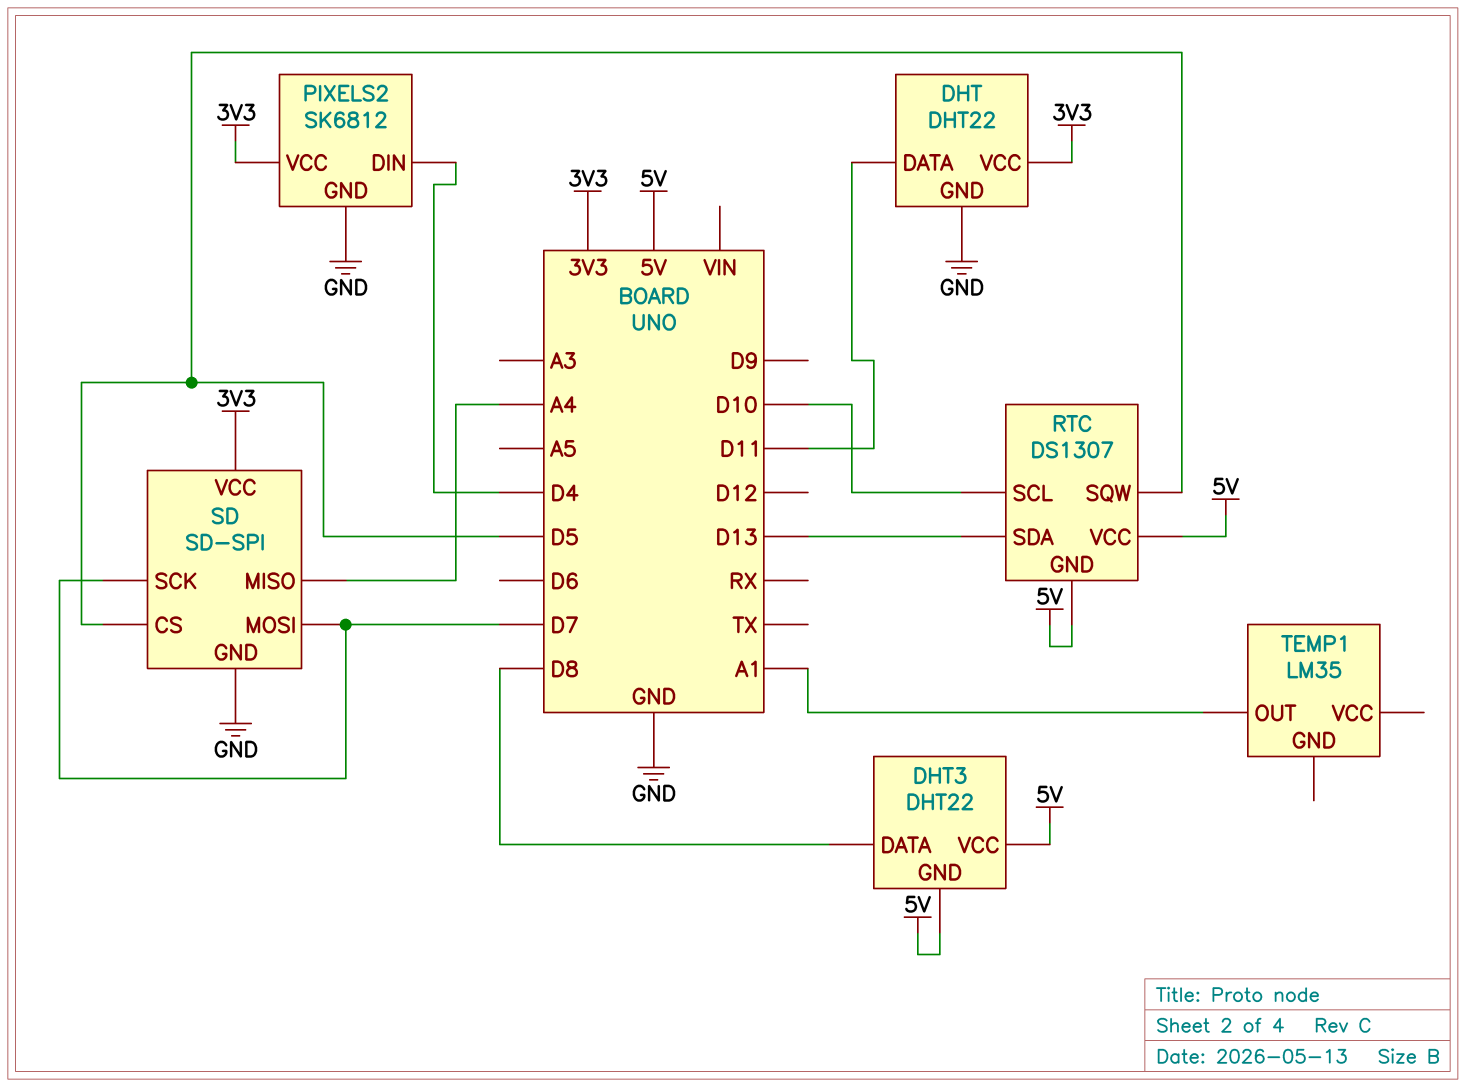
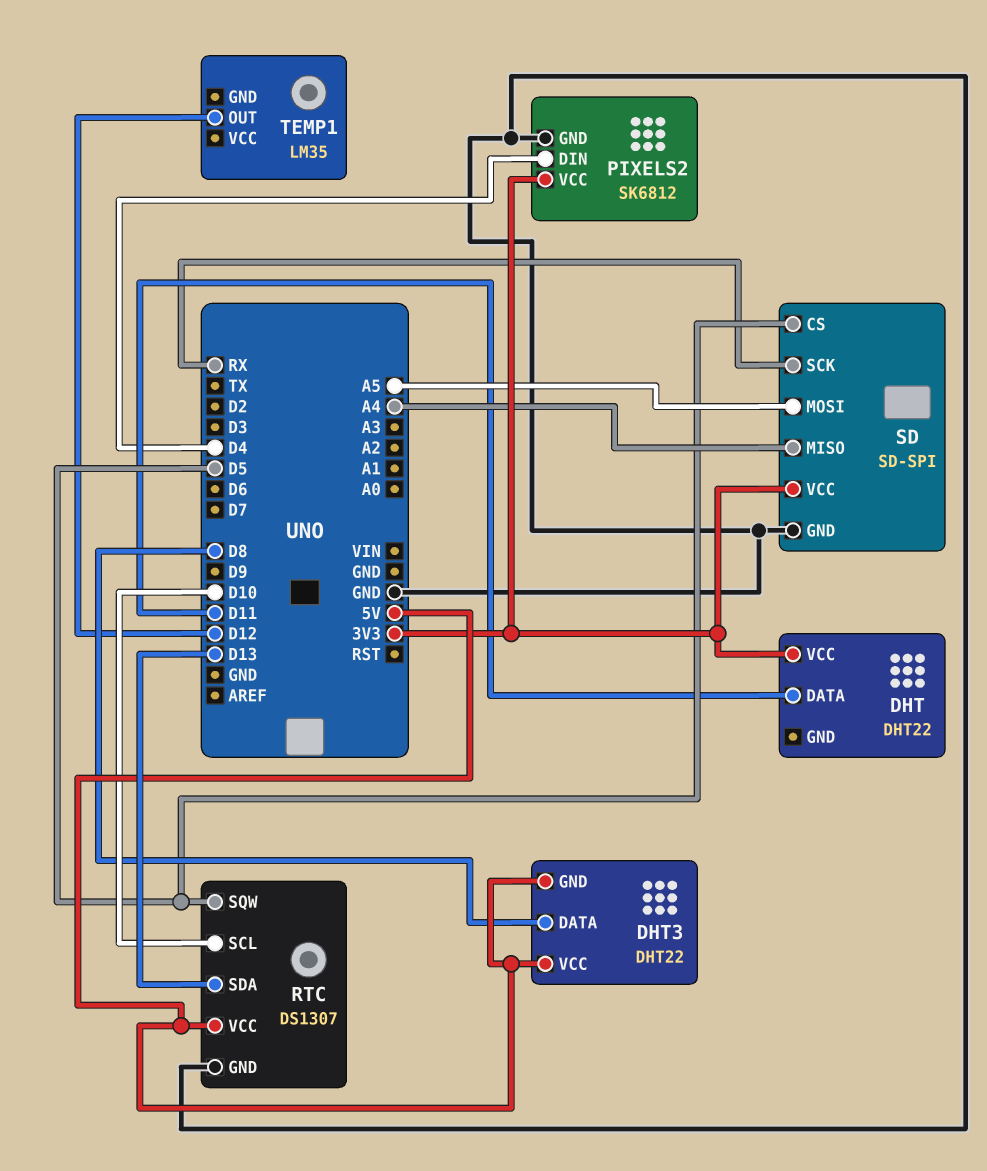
DHT pin GND: GND -> none
RTC pin GND: 5V -> GND
SD pin MOSI: D7 -> A5
SD pin SCK: D7 -> RX
TEMP1 pin OUT: A1 -> D12

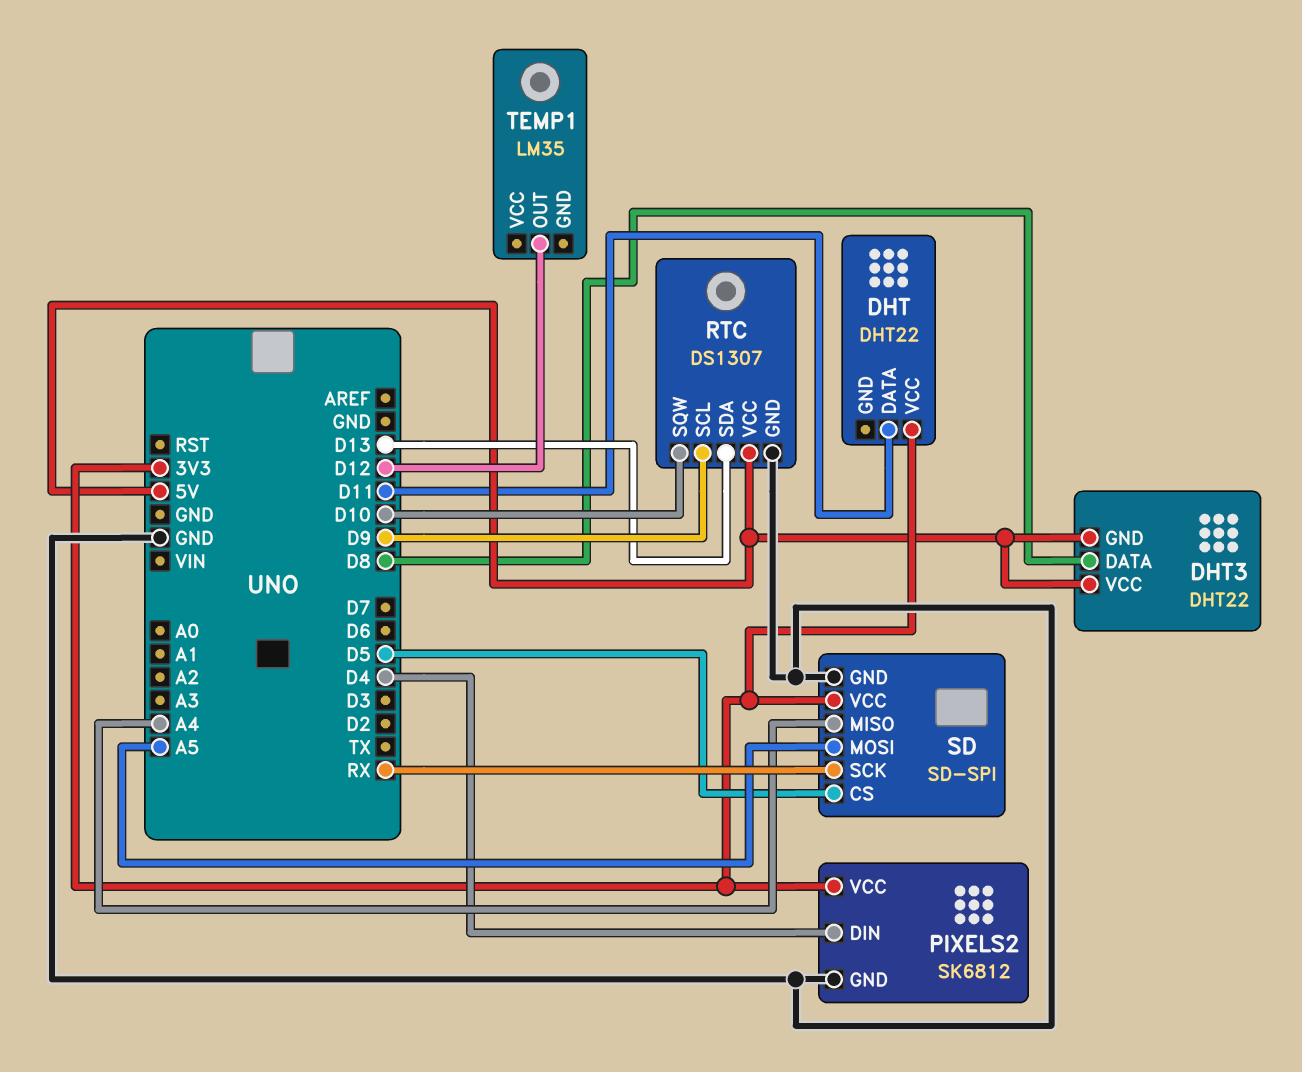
RTC pin SCL: D10 -> D9
RTC pin SQW: D5 -> D10

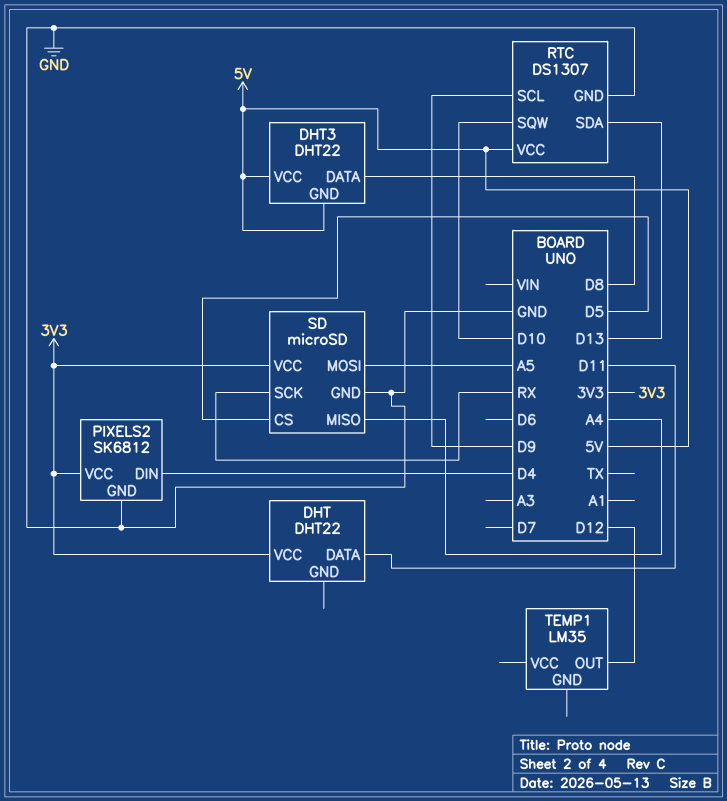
SD: SD-SPI -> microSD

